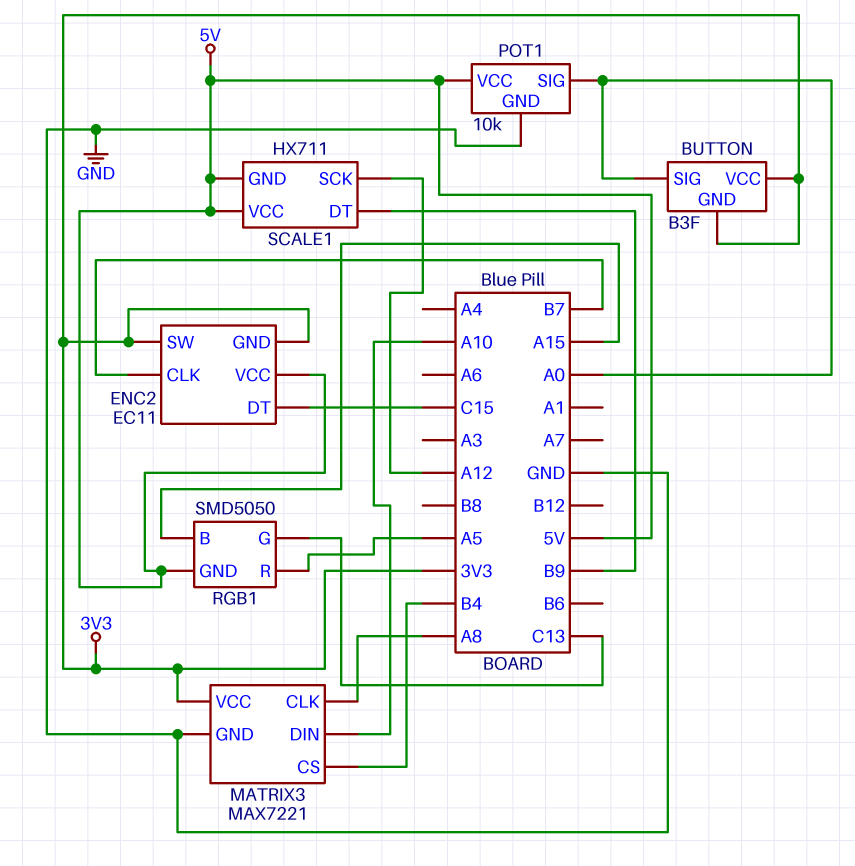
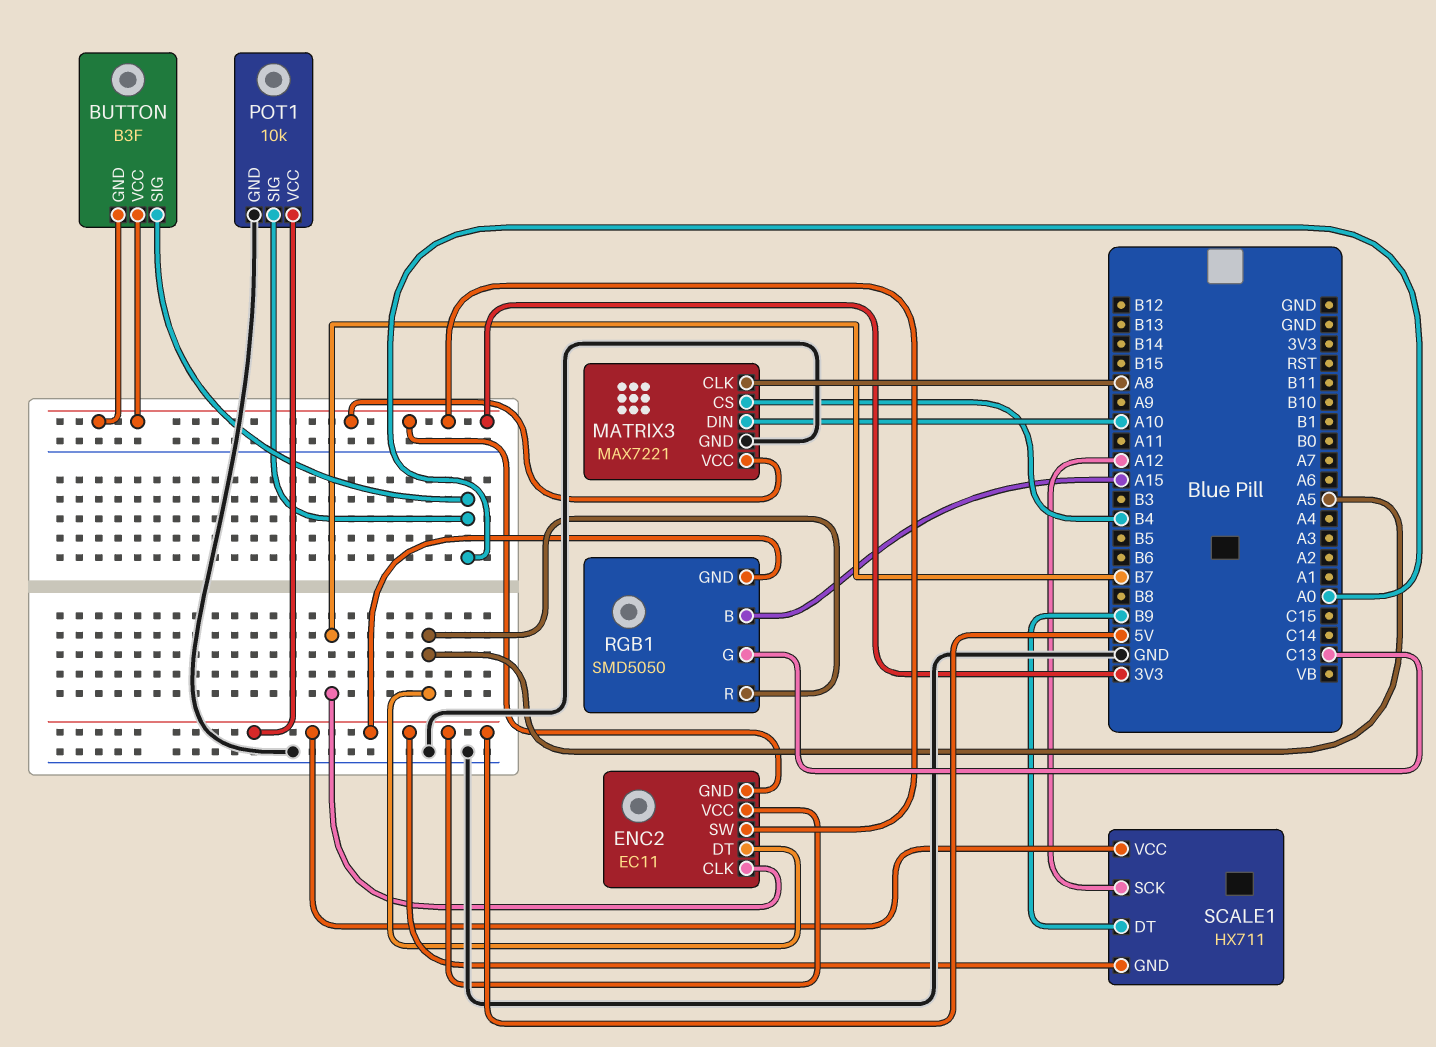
ENC2 pin DT: C15 -> A5

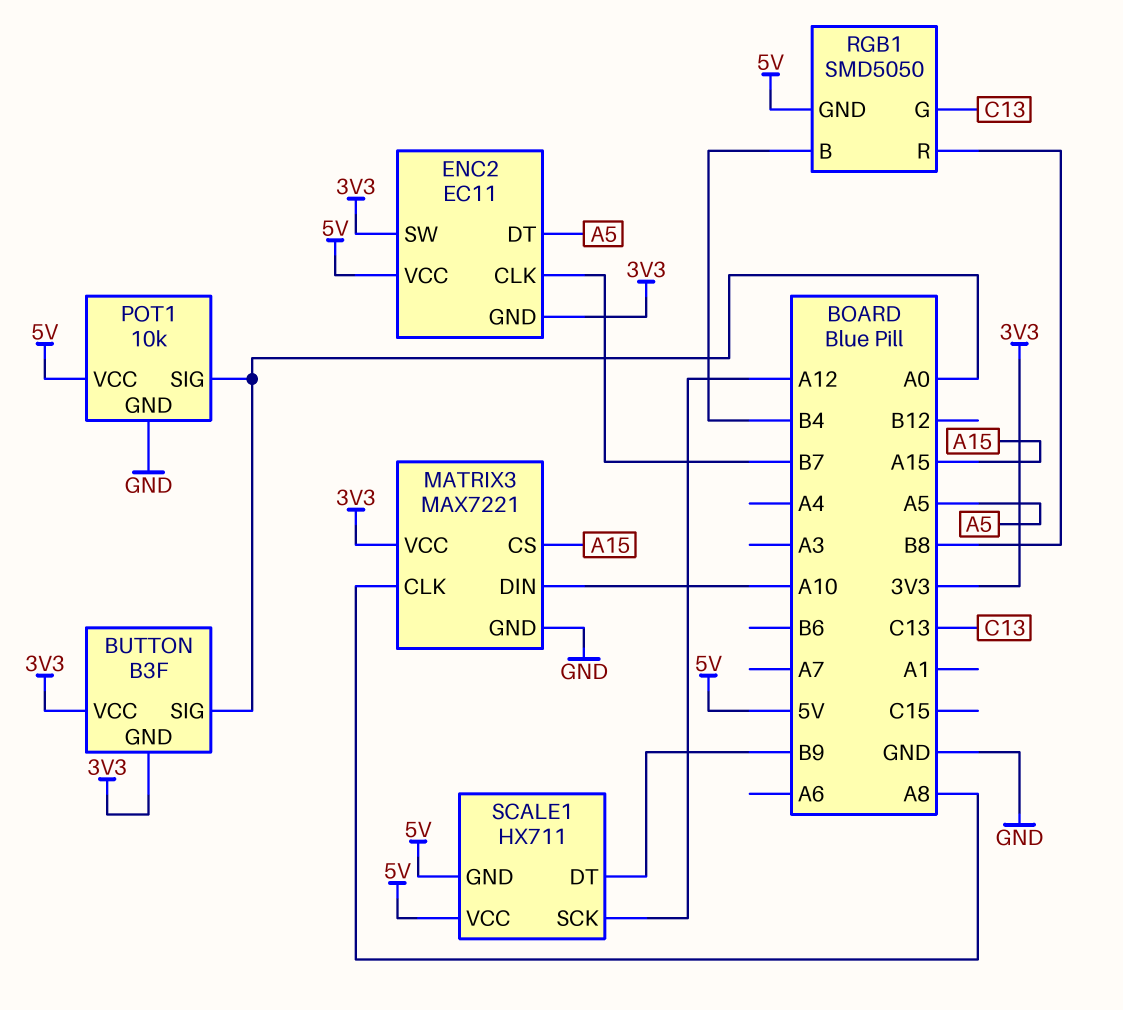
MATRIX3 pin CS: B4 -> A15
RGB1 pin B: A15 -> B4
RGB1 pin R: A5 -> B8

